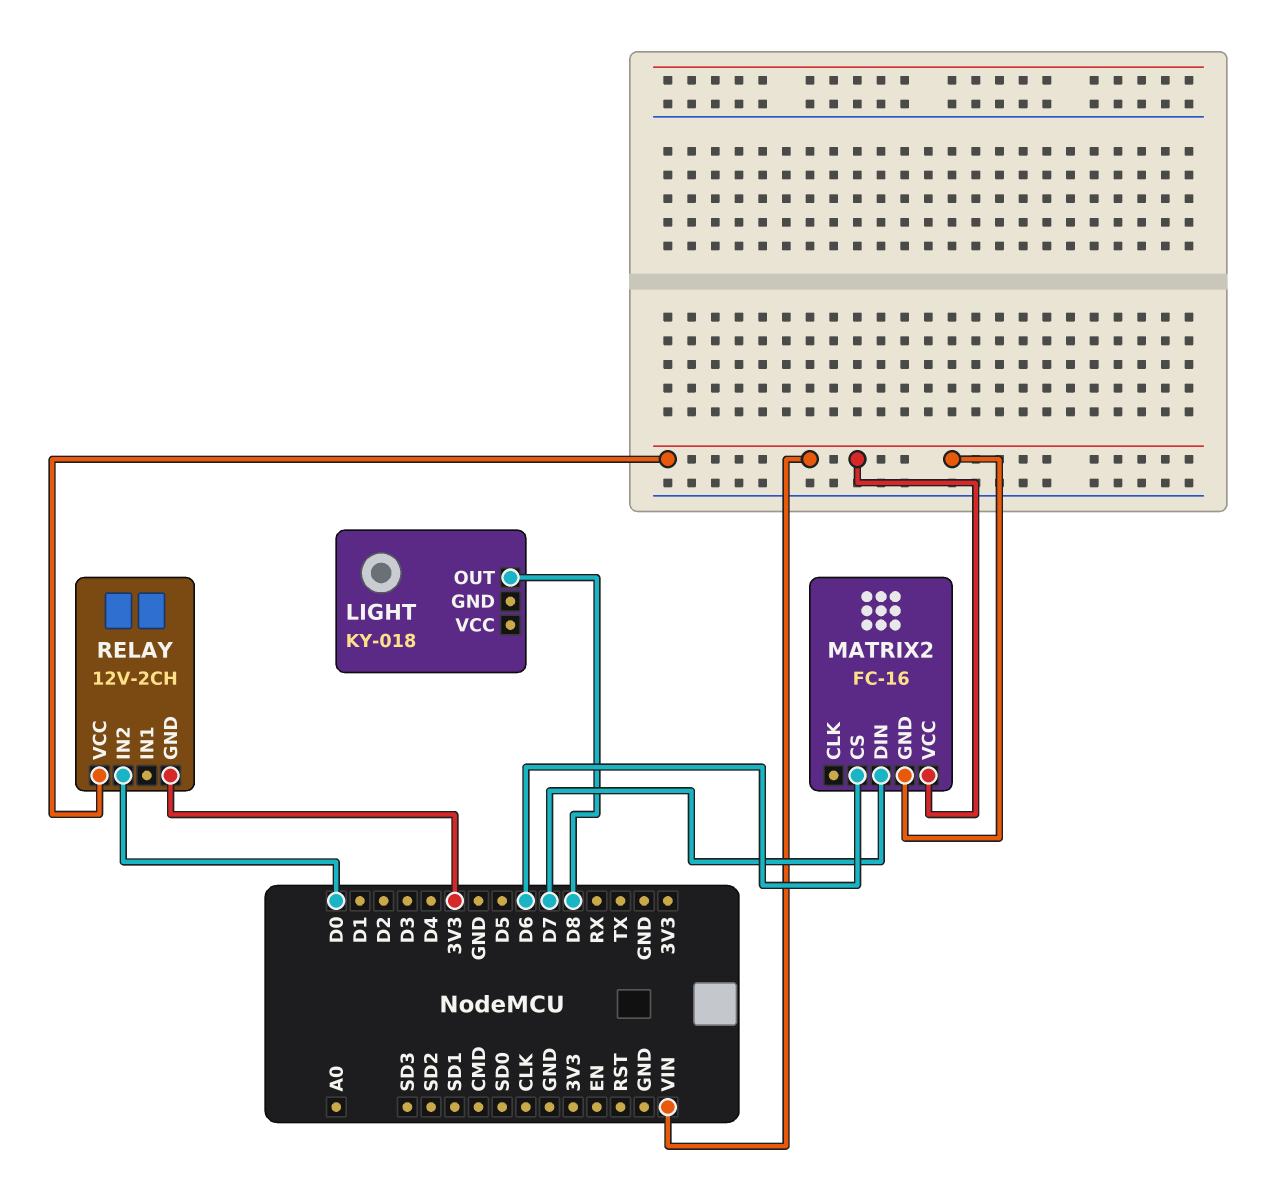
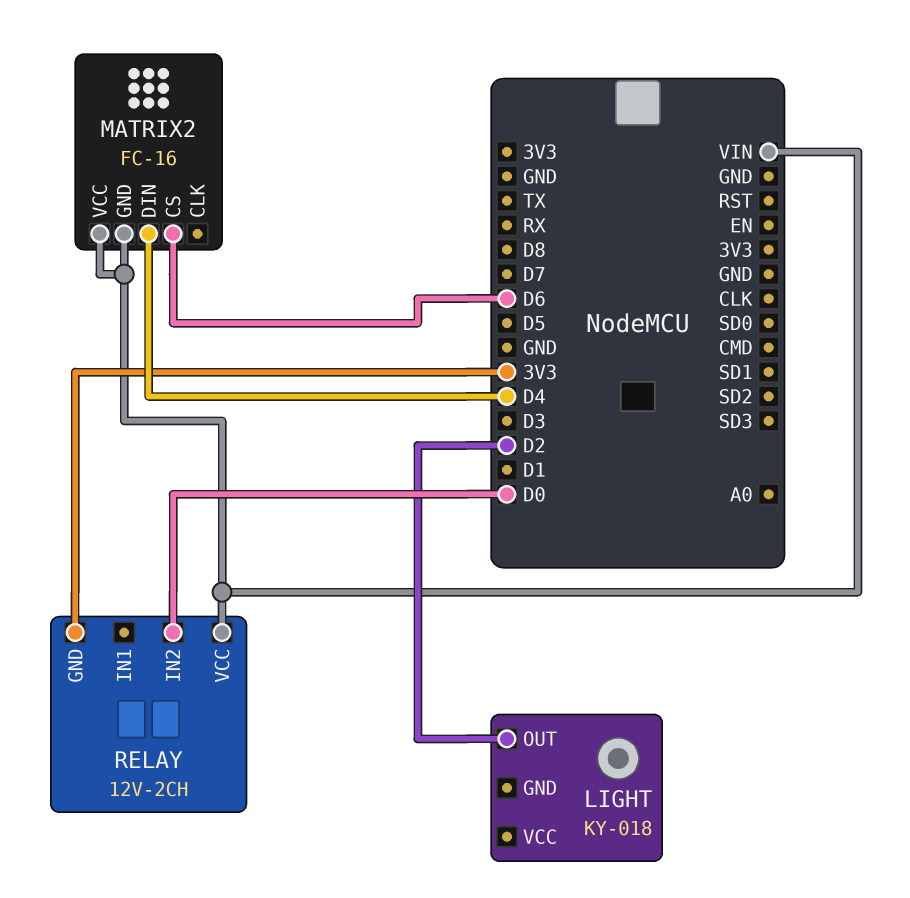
LIGHT pin OUT: D8 -> D2
MATRIX2 pin DIN: D7 -> D4

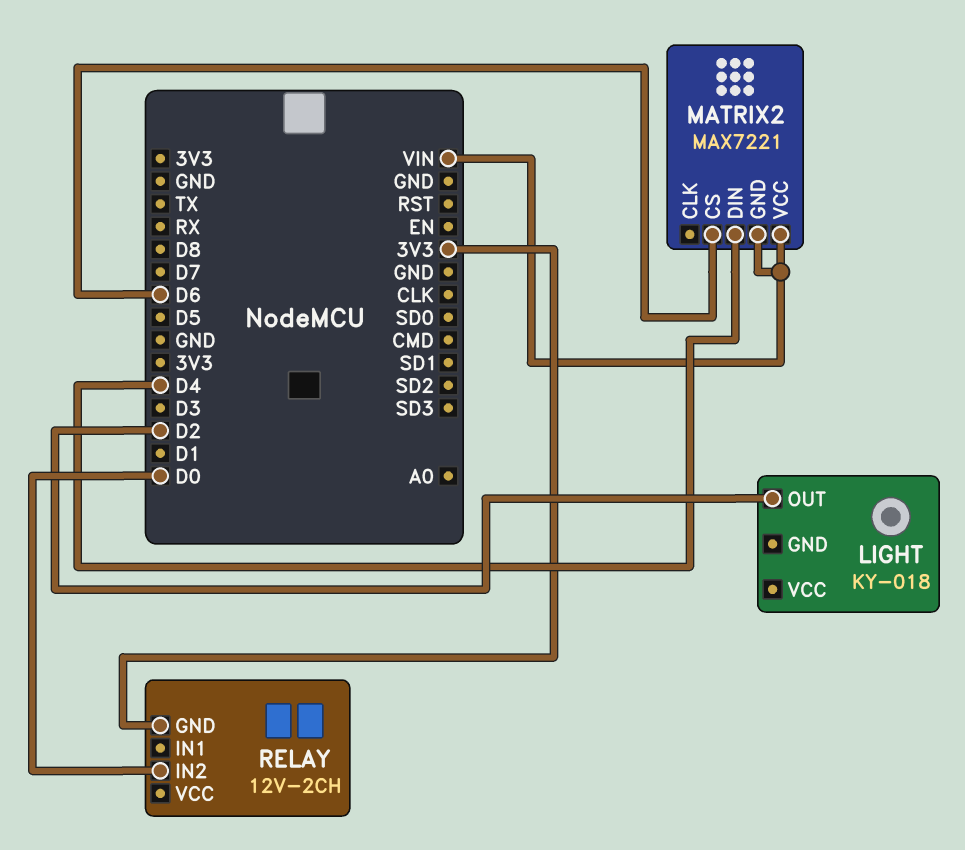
MATRIX2: FC-16 -> MAX7221
RELAY pin VCC: VIN -> none

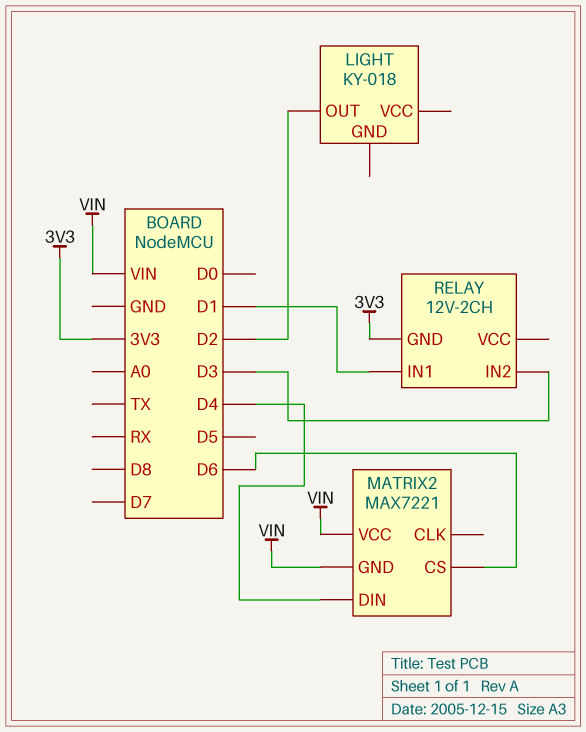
RELAY pin IN1: none -> D1
RELAY pin IN2: D0 -> D3

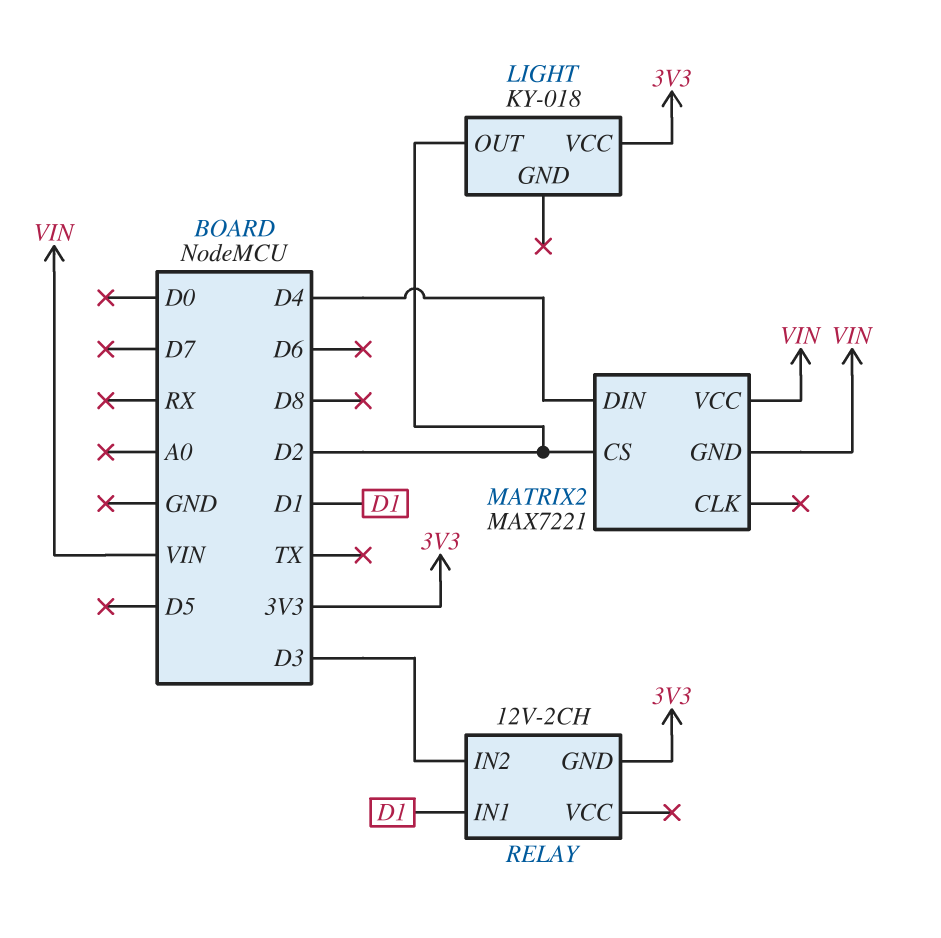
LIGHT pin VCC: none -> 3V3
MATRIX2 pin CS: D6 -> D2

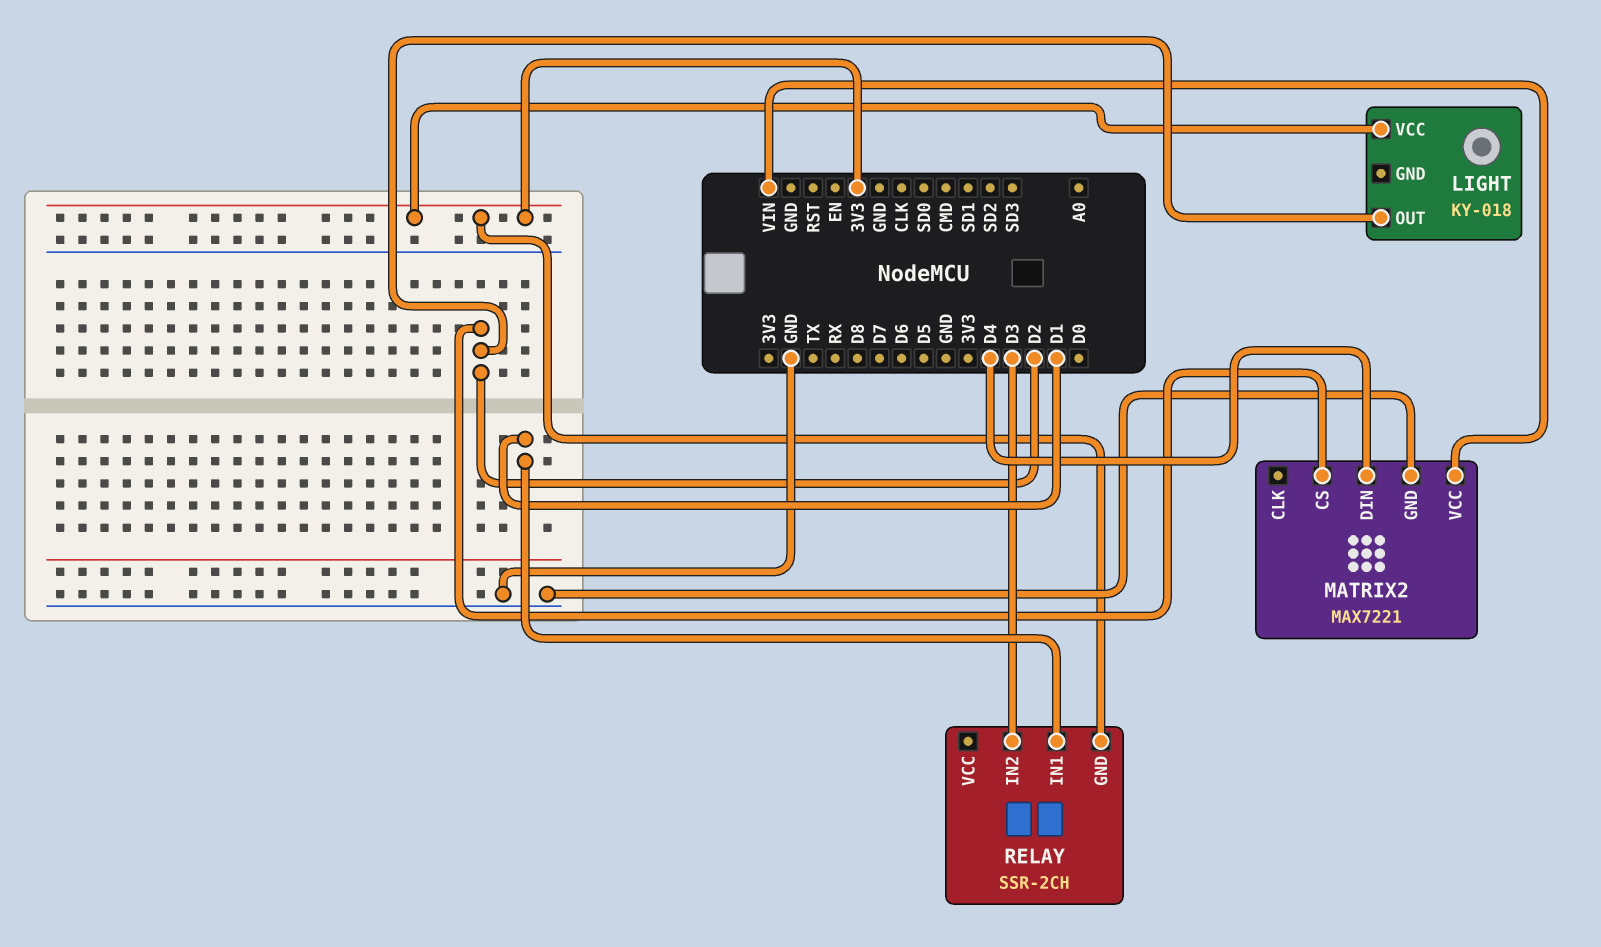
MATRIX2 pin GND: VIN -> GND
RELAY: 12V-2CH -> SSR-2CH

